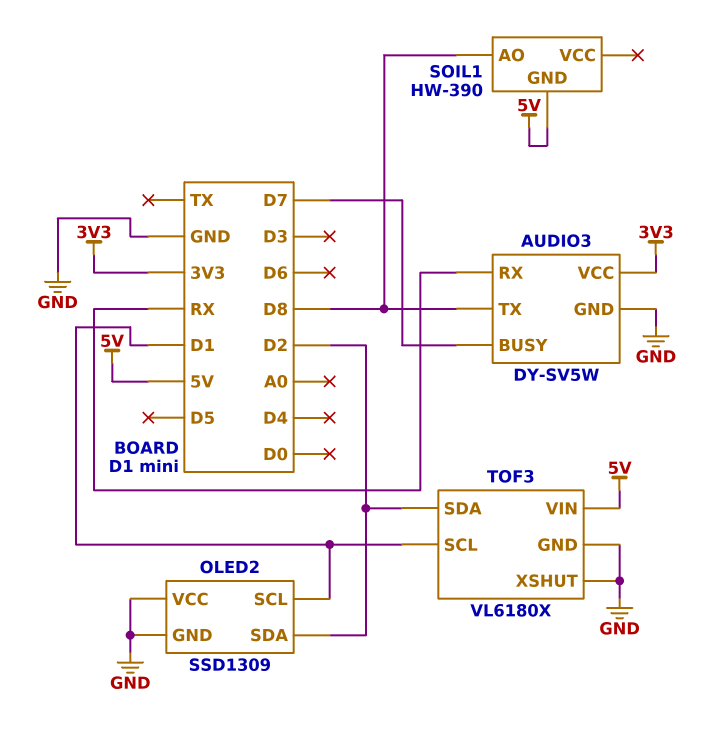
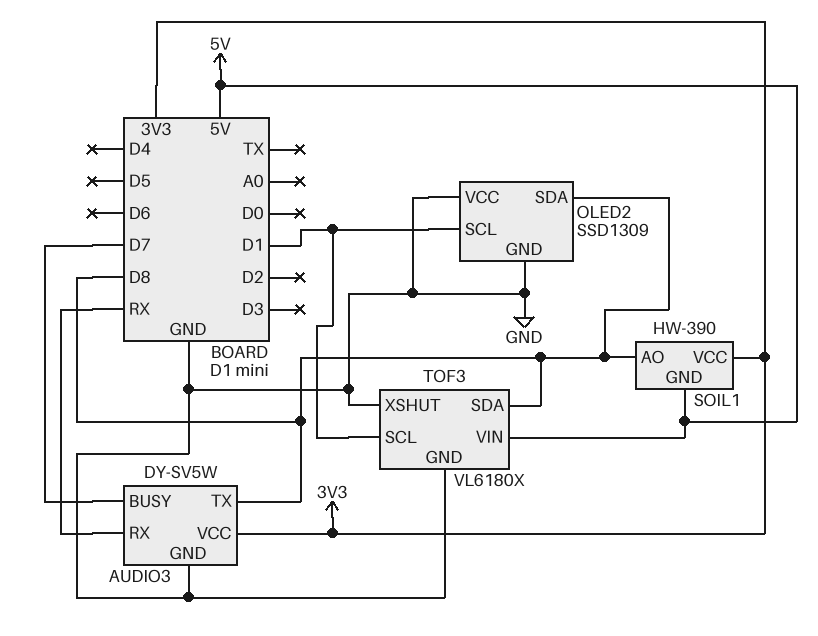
OLED2 pin SDA: D2 -> D8
SOIL1 pin VCC: none -> 3V3
TOF3 pin SDA: D2 -> D8

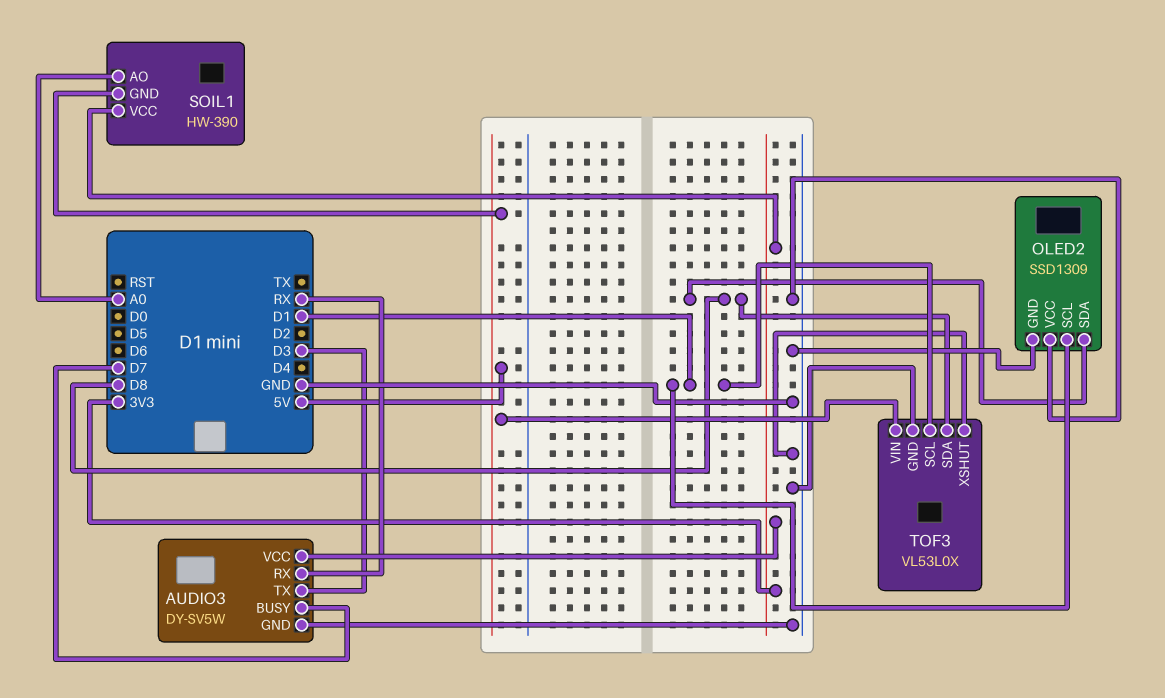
AUDIO3 pin TX: D8 -> D3
SOIL1 pin AO: D8 -> A0
TOF3: VL6180X -> VL53L0X

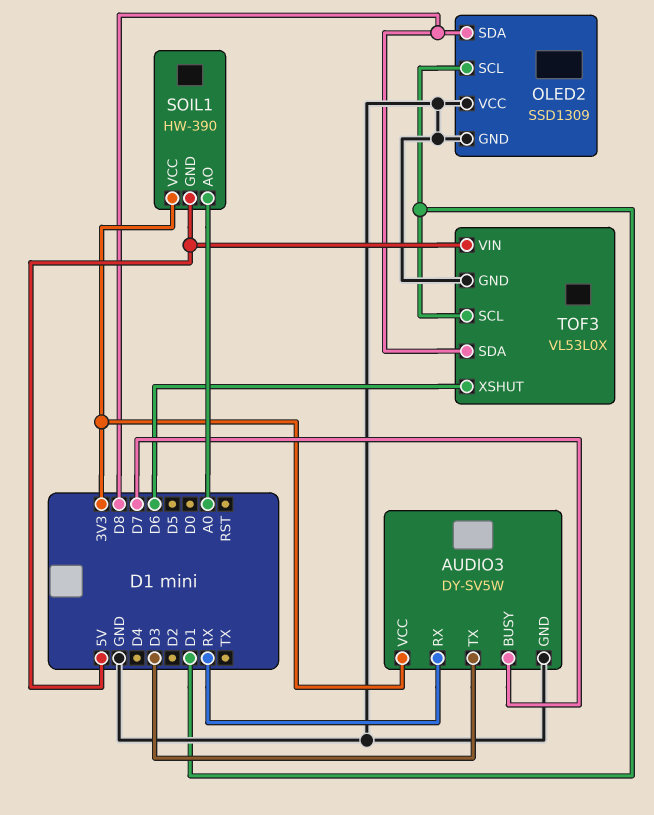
TOF3 pin XSHUT: GND -> D6

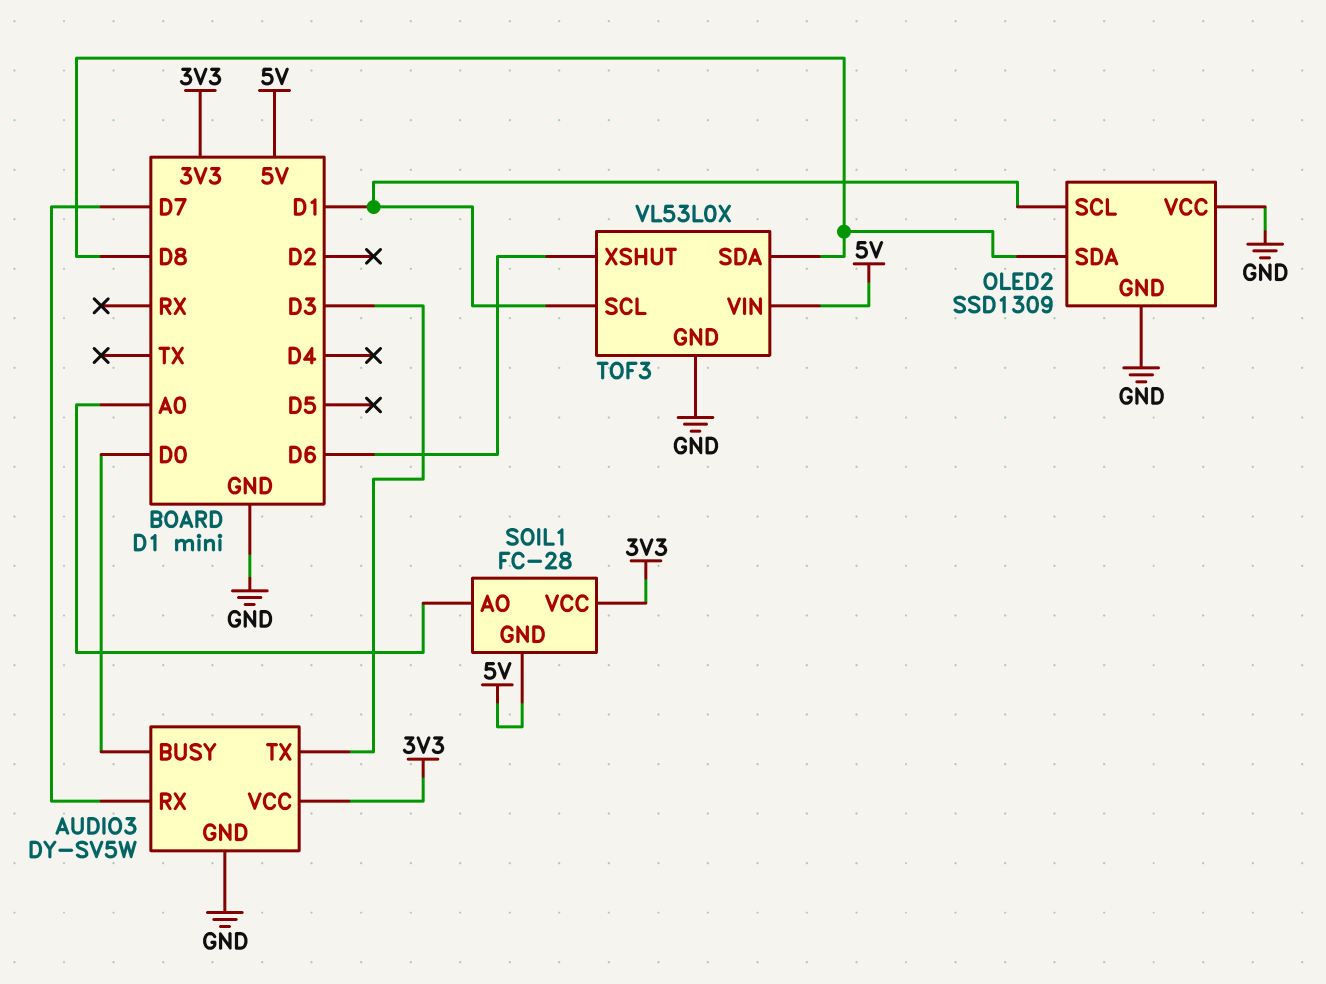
AUDIO3 pin BUSY: D7 -> D0
AUDIO3 pin RX: RX -> D7
SOIL1: HW-390 -> FC-28

